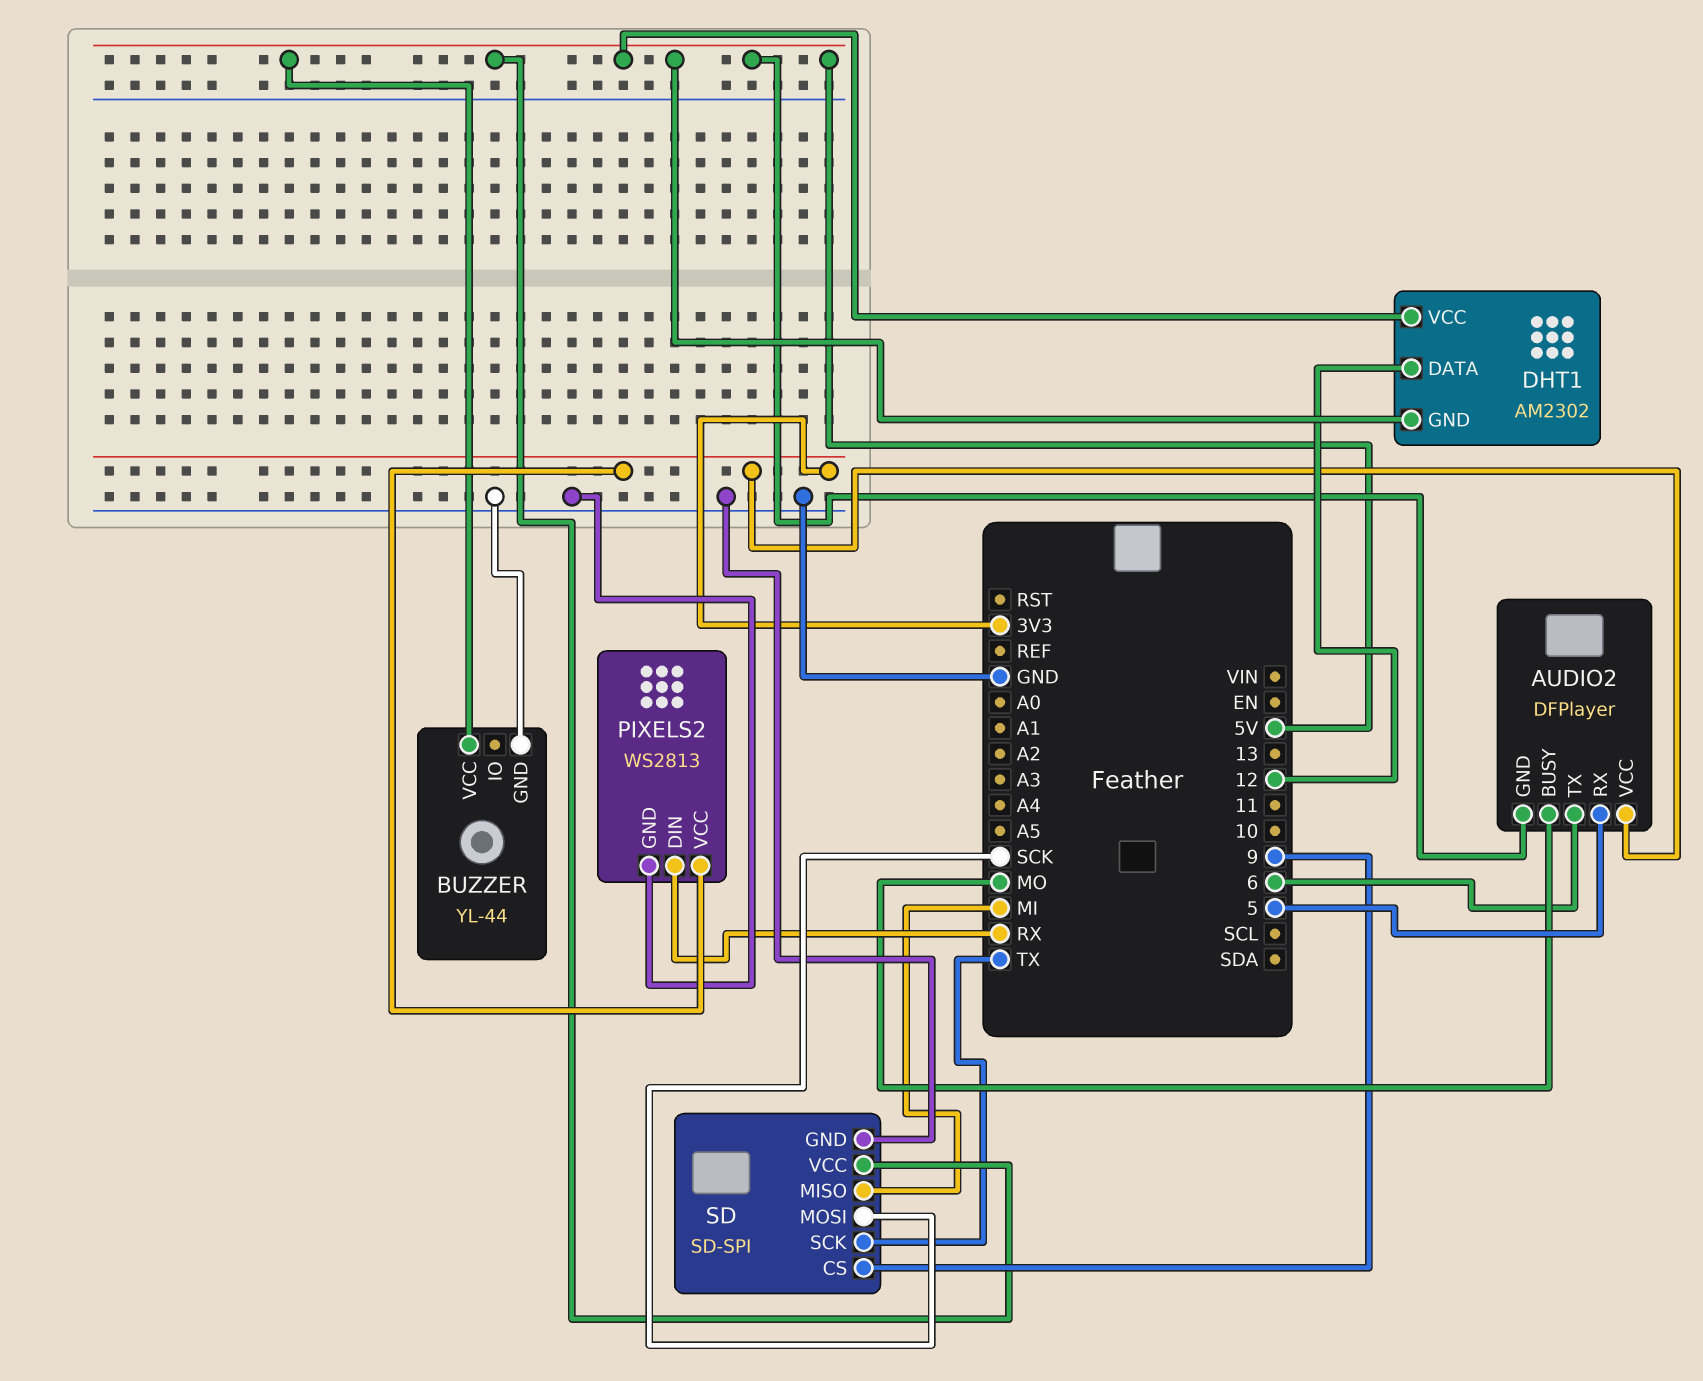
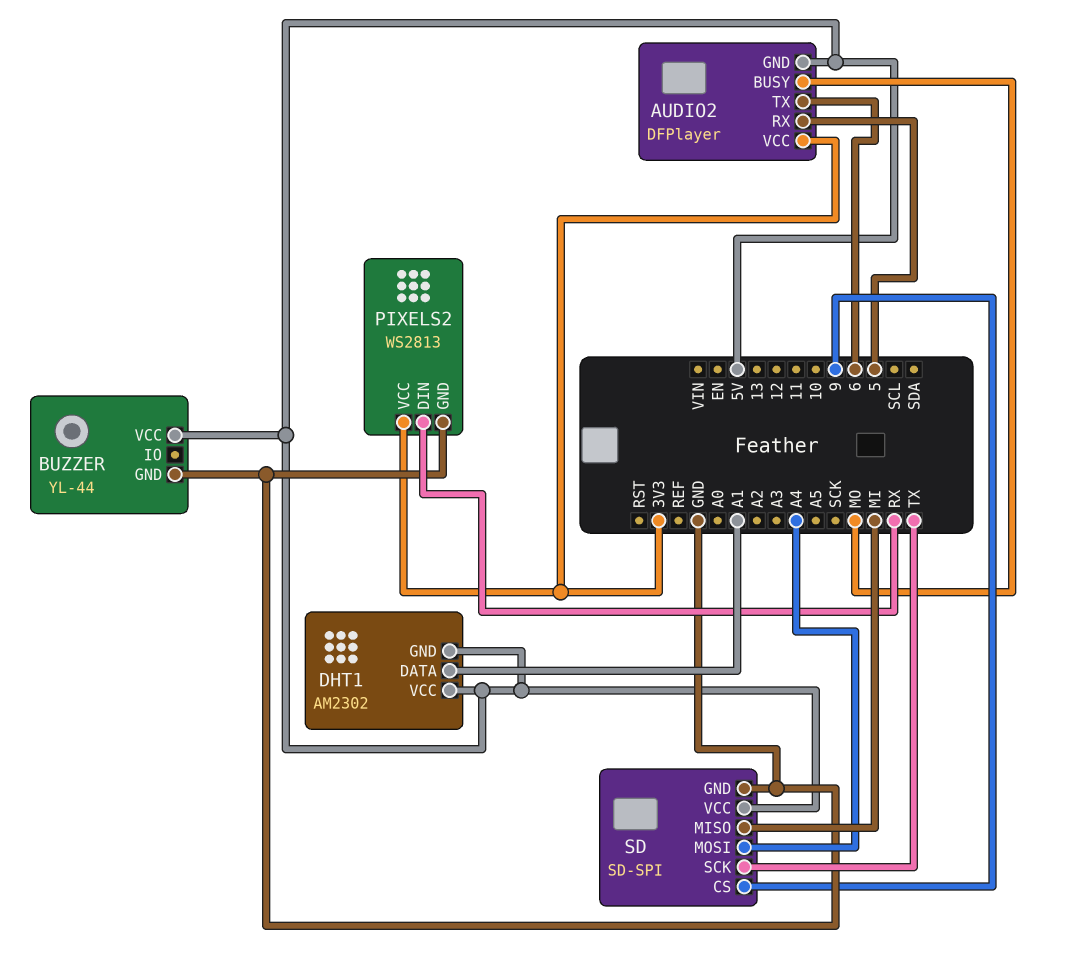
DHT1 pin DATA: 12 -> A1
SD pin MOSI: SCK -> A4

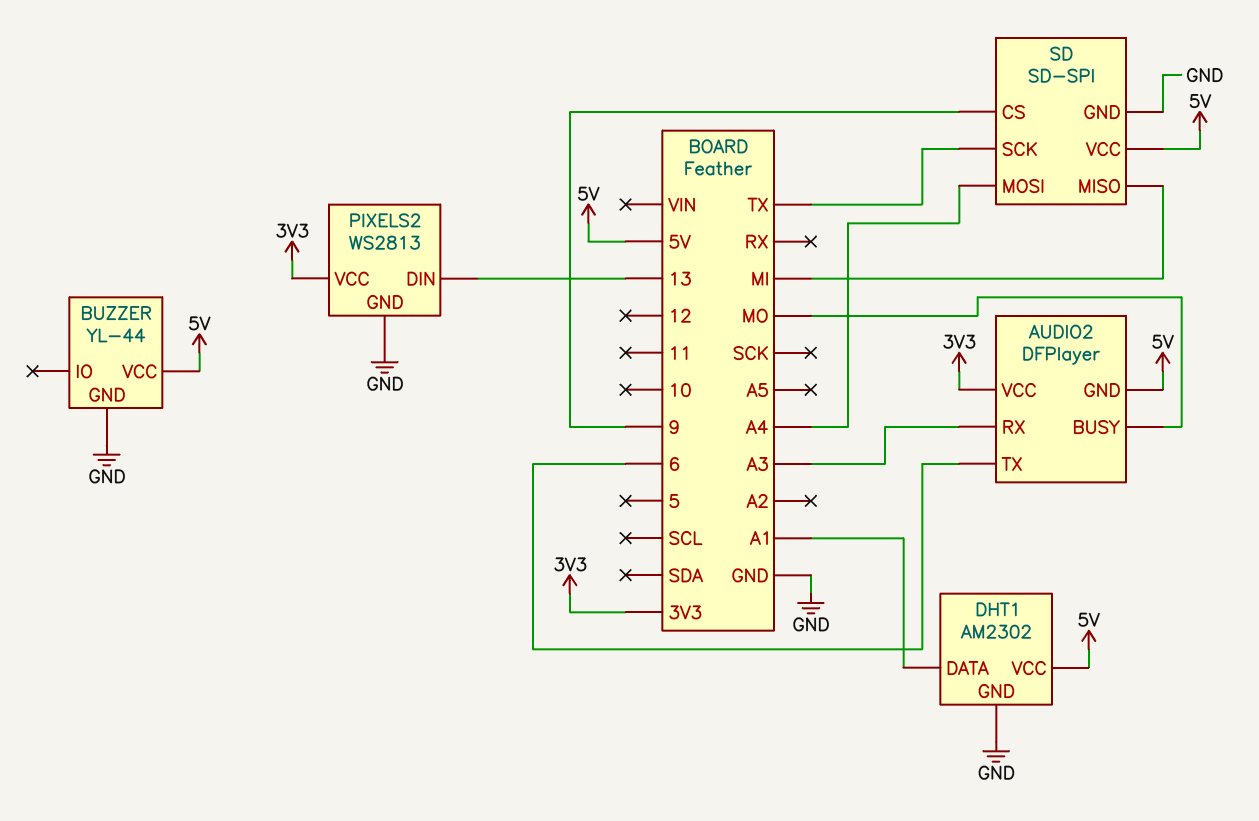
AUDIO2 pin RX: 5 -> A3
DHT1 pin GND: 5V -> GND
PIXELS2 pin DIN: RX -> 13

